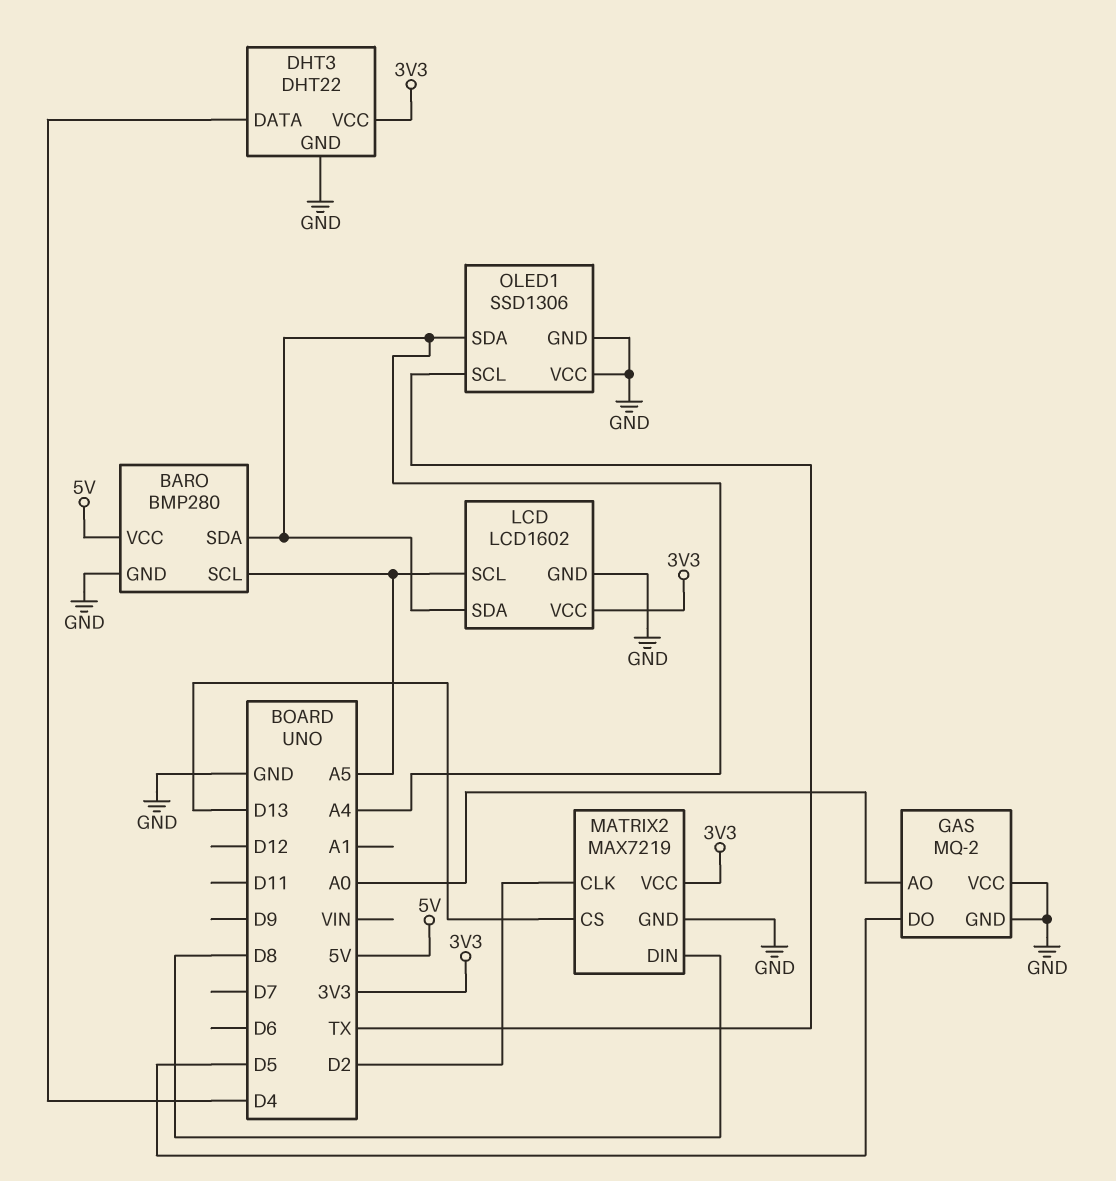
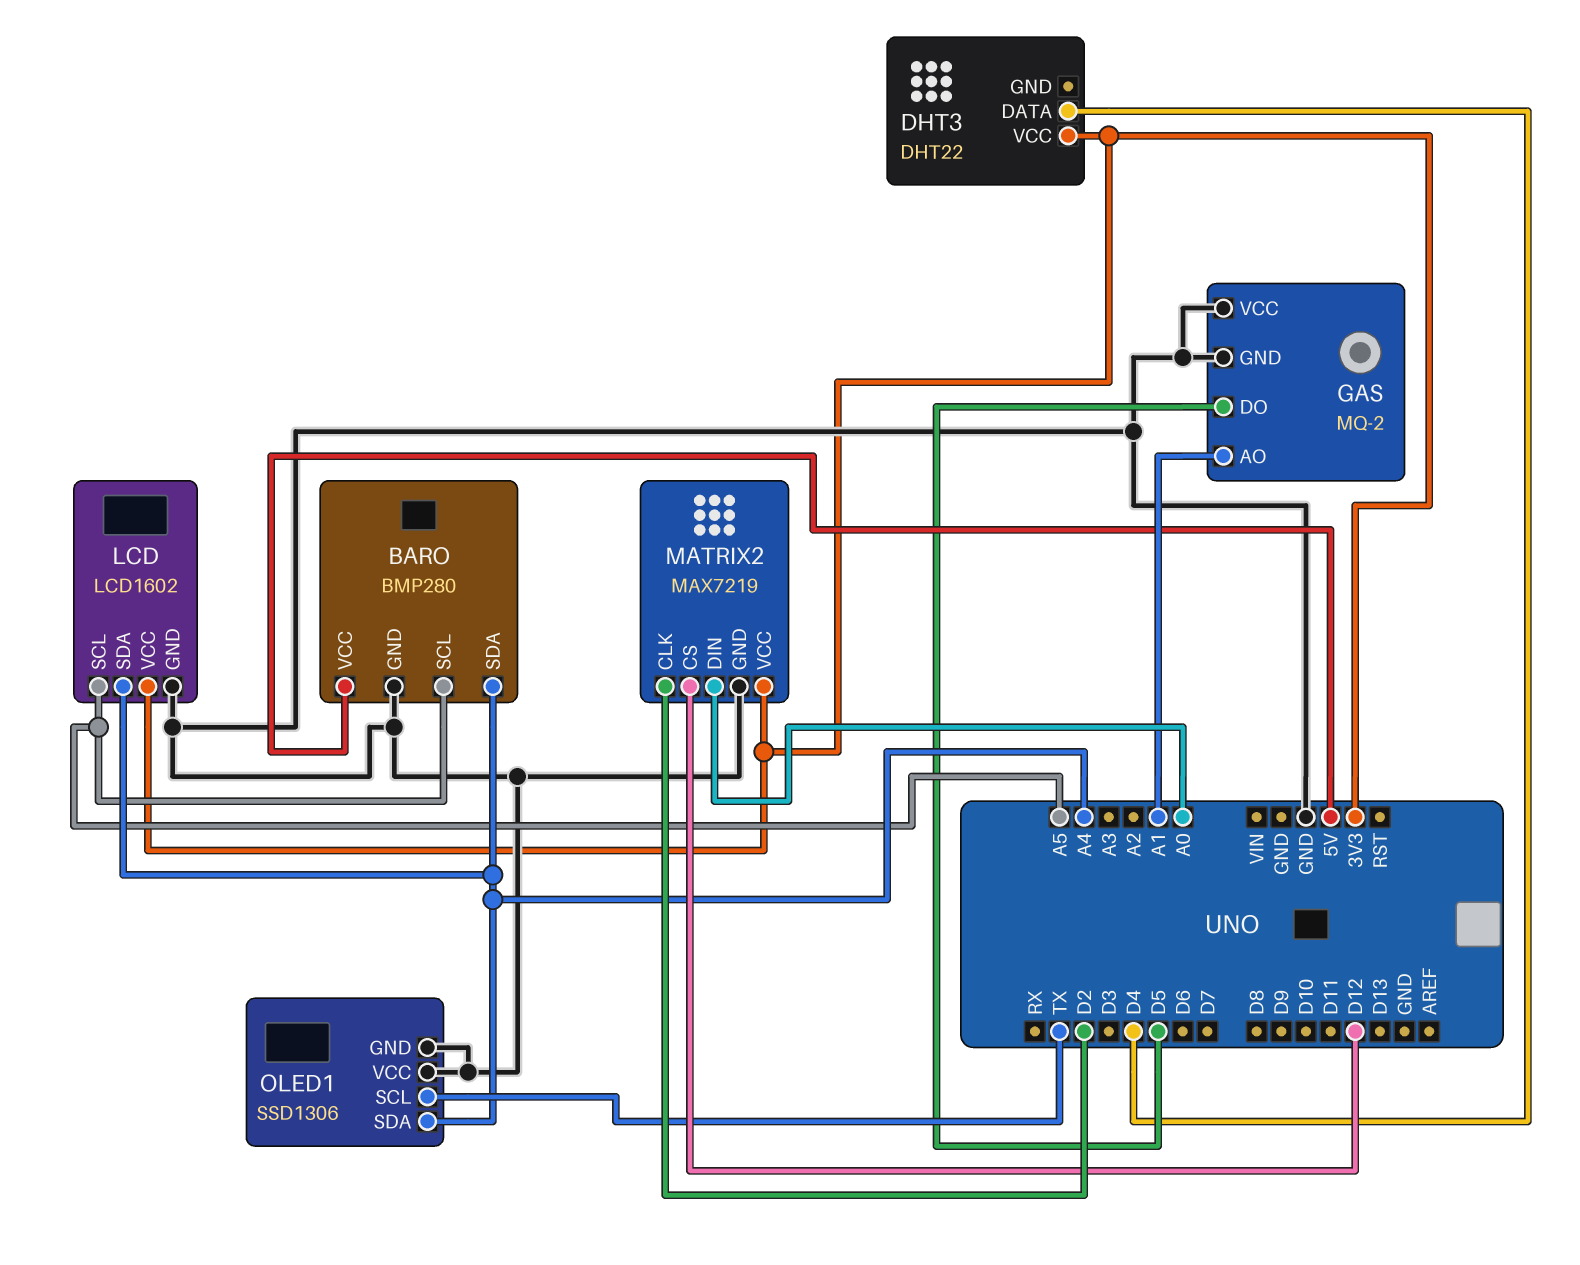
DHT3 pin GND: GND -> none
GAS pin AO: A0 -> A1
MATRIX2 pin CS: D13 -> D12
MATRIX2 pin DIN: D8 -> A0

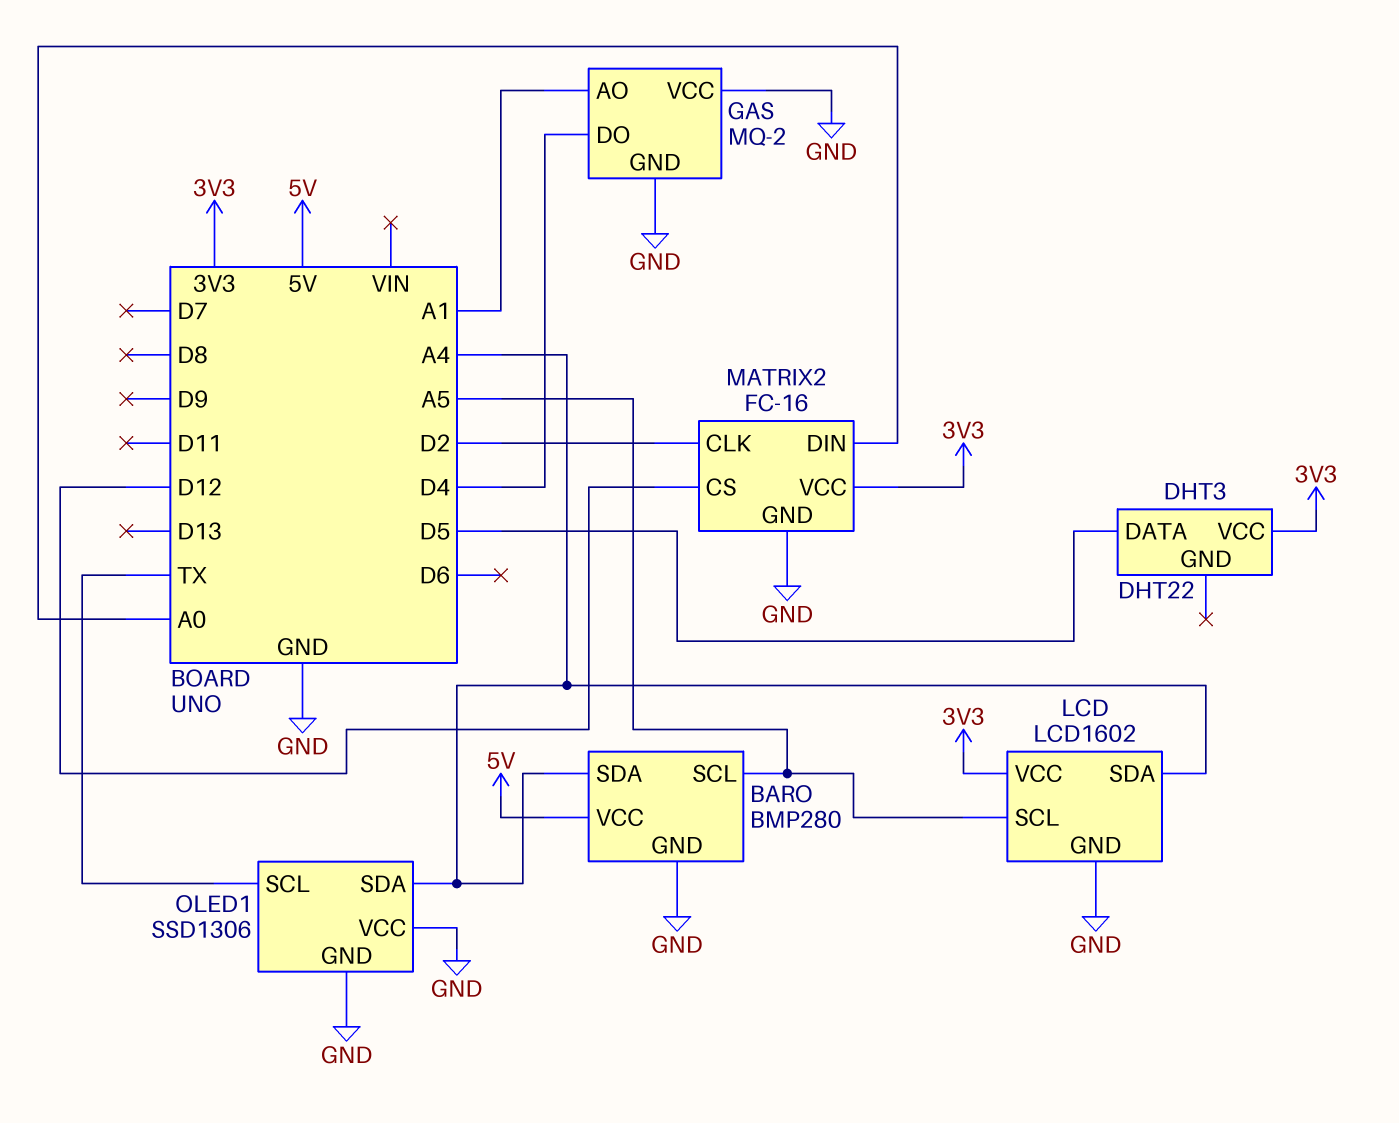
DHT3 pin DATA: D4 -> D5
GAS pin DO: D5 -> D4
MATRIX2: MAX7219 -> FC-16

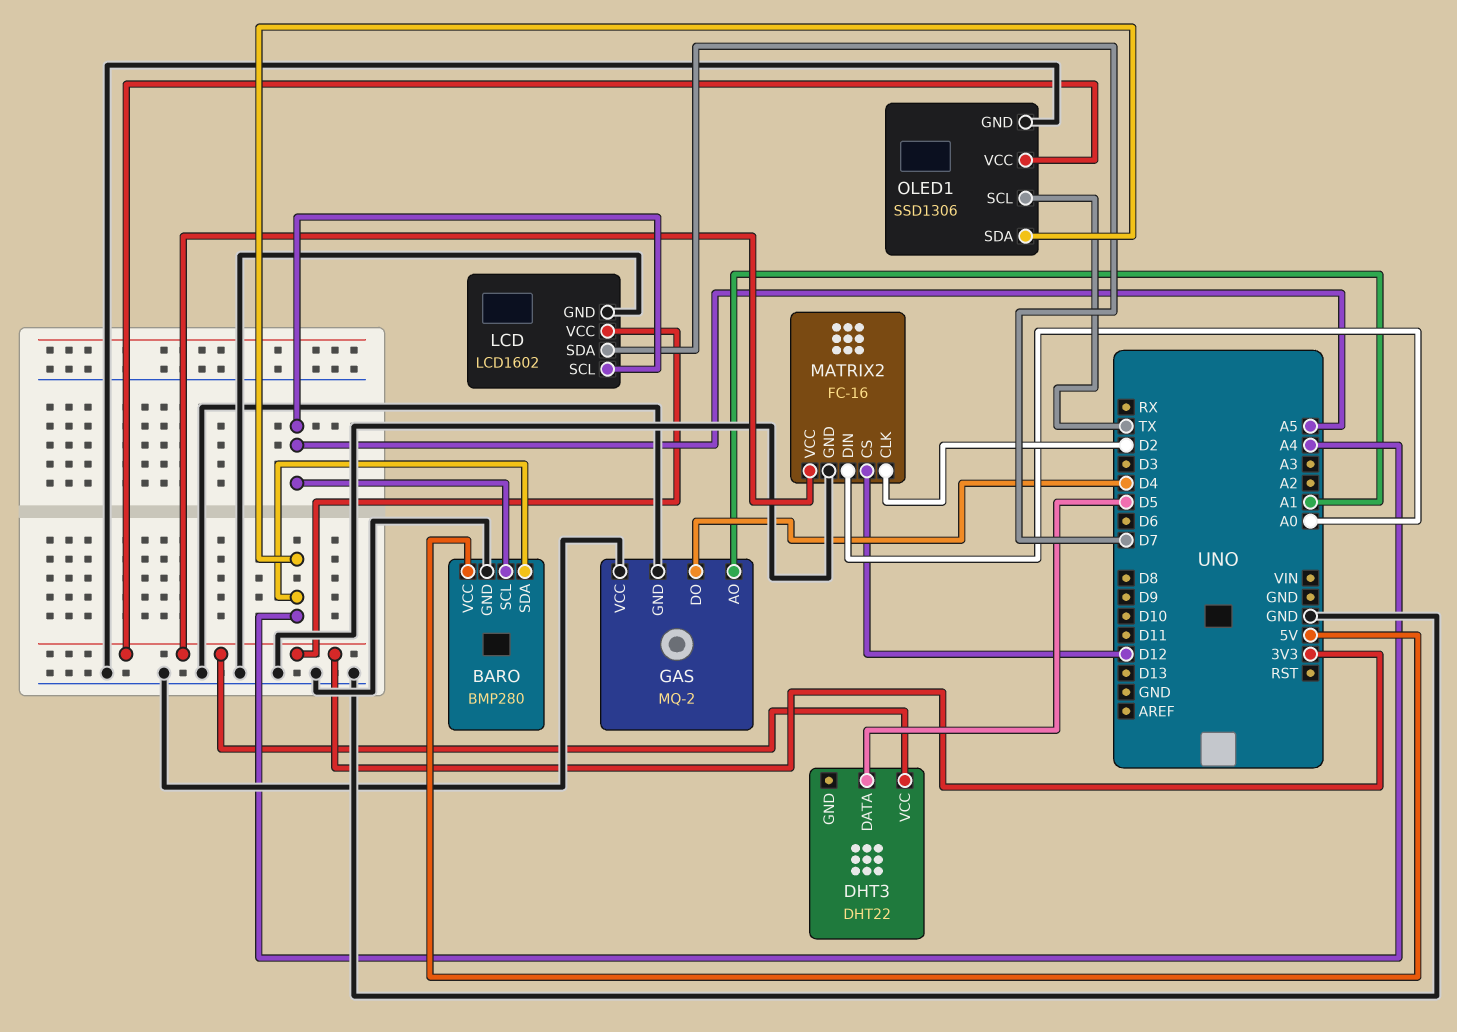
LCD pin SDA: A4 -> D7
OLED1 pin VCC: GND -> 3V3

